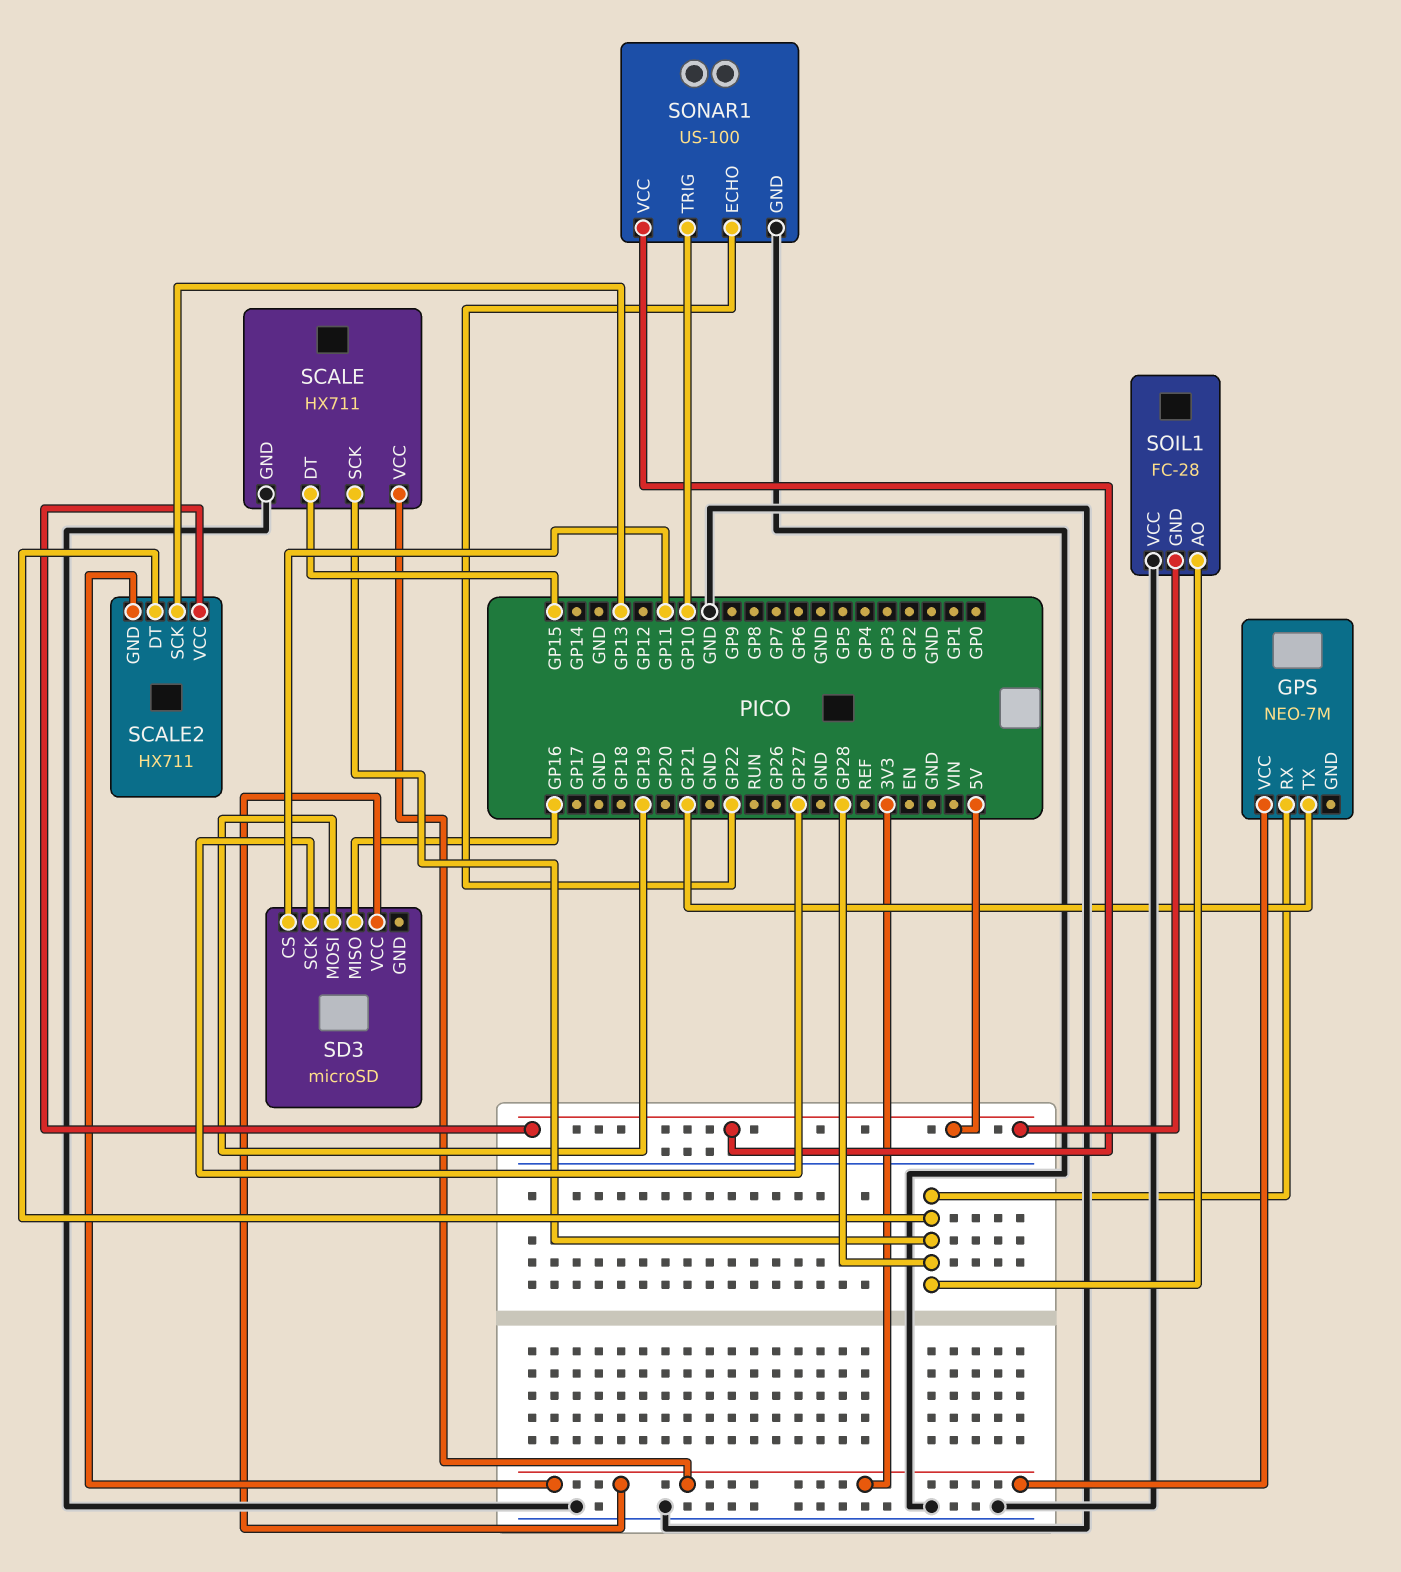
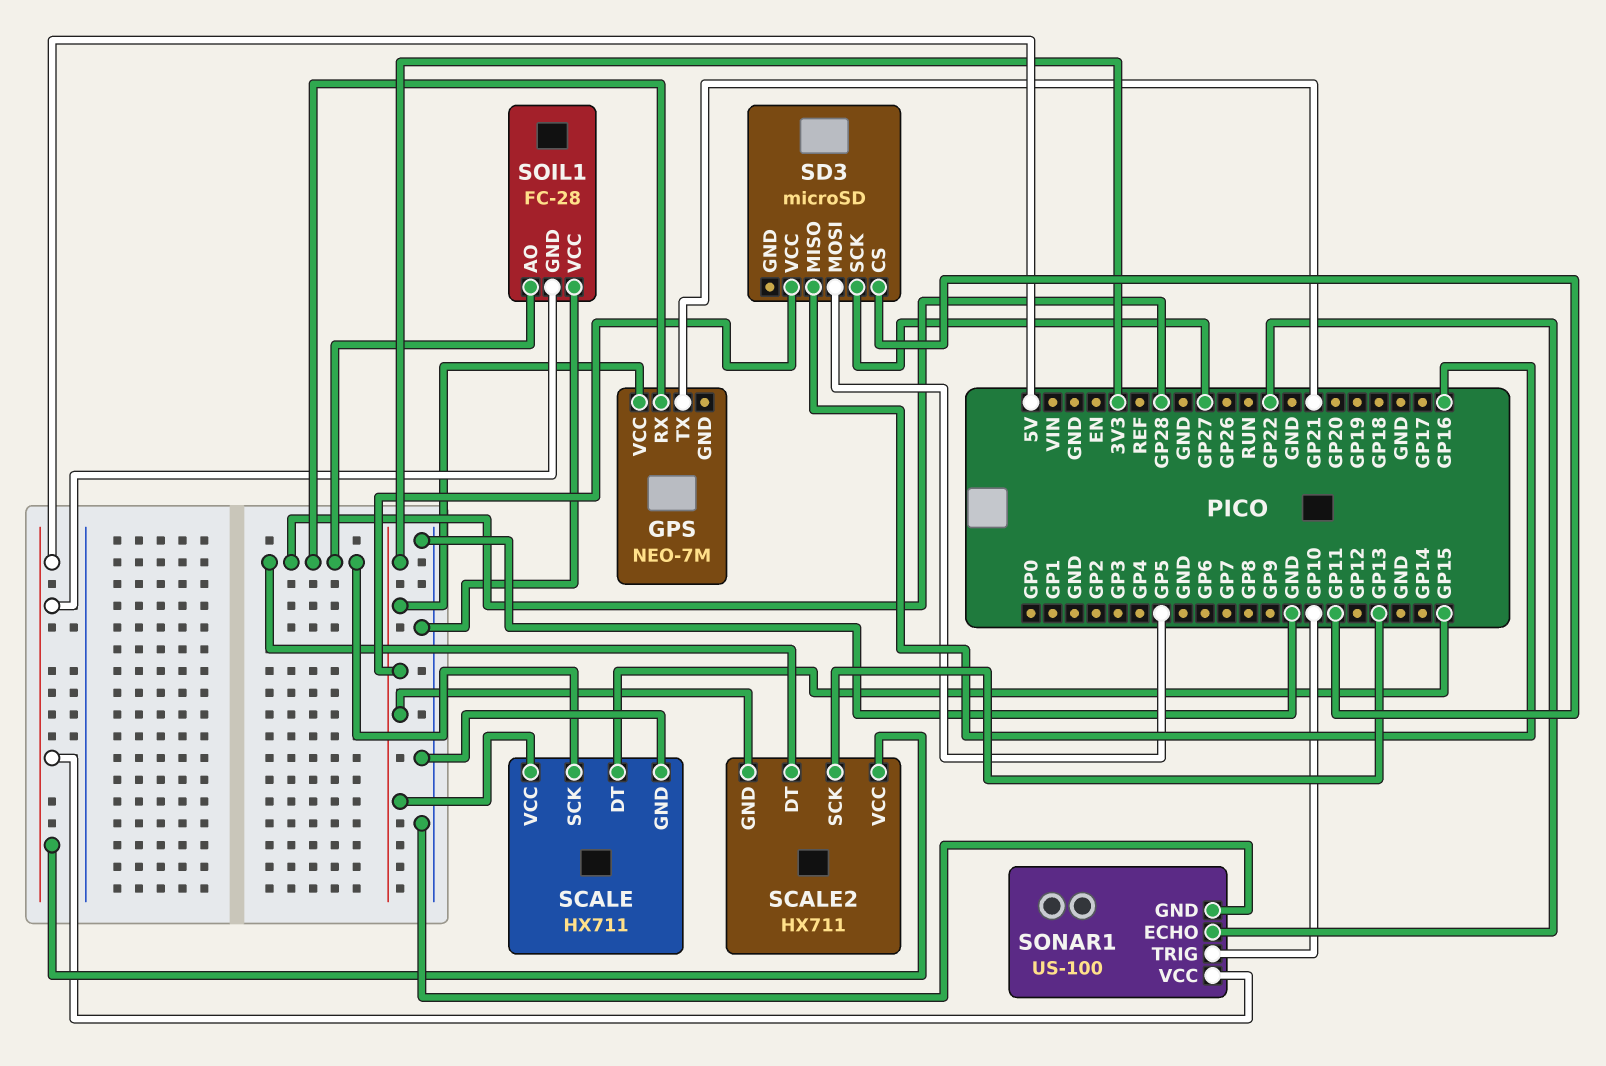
SD3 pin MOSI: GP19 -> GP5

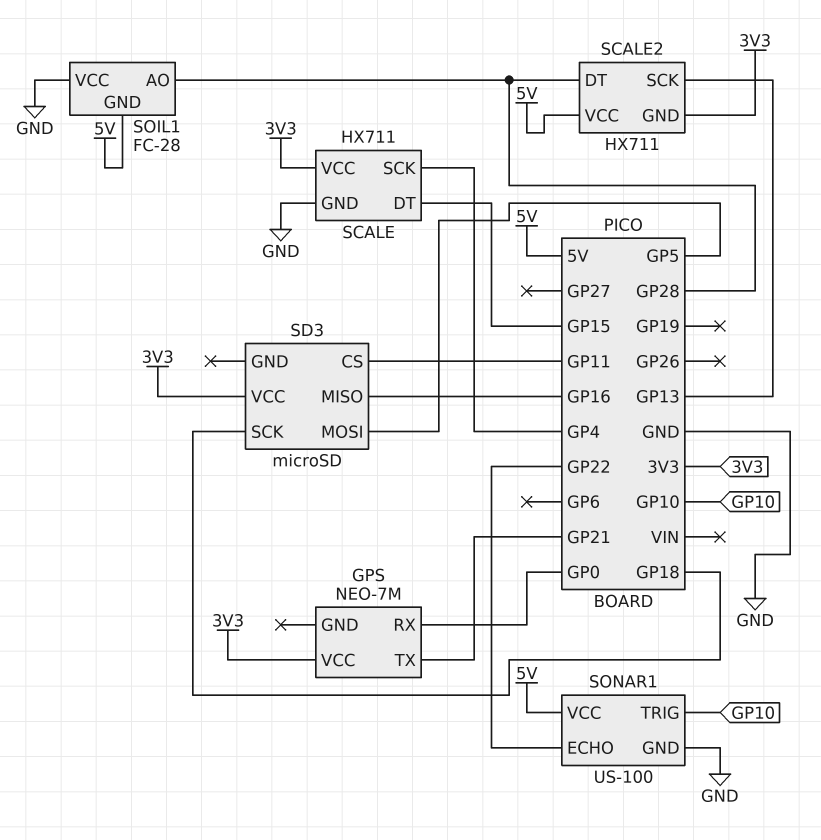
GPS pin RX: GP28 -> GP0
SCALE pin SCK: GP28 -> GP4
SD3 pin SCK: GP27 -> GP18

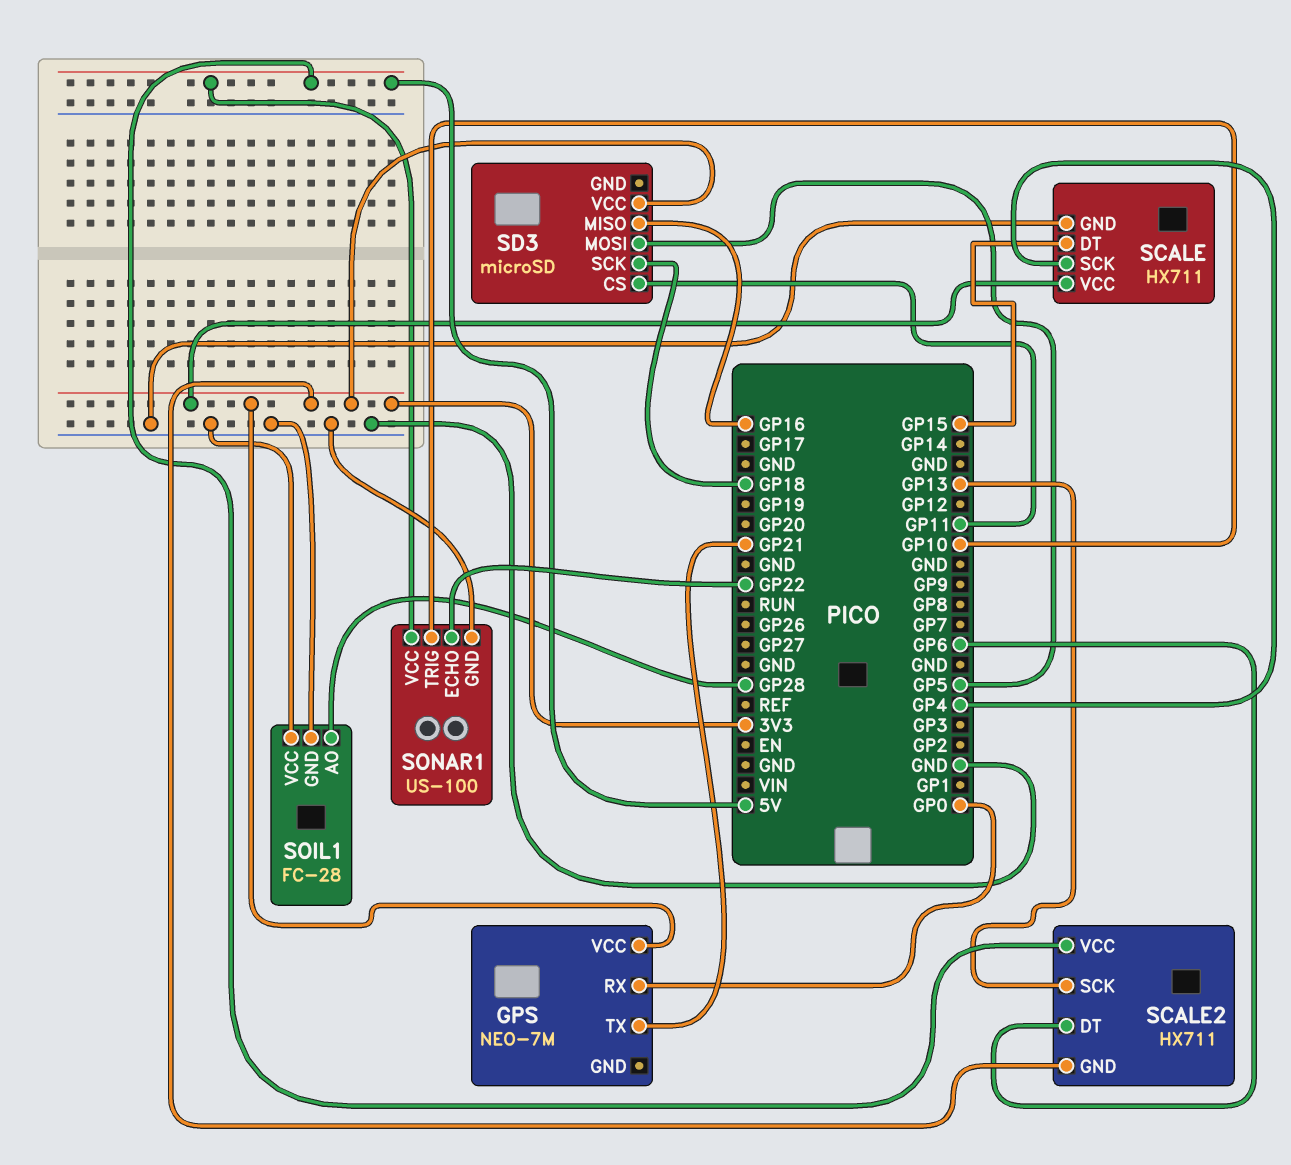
SCALE2 pin DT: GP28 -> GP6
SOIL1 pin GND: 5V -> GND

